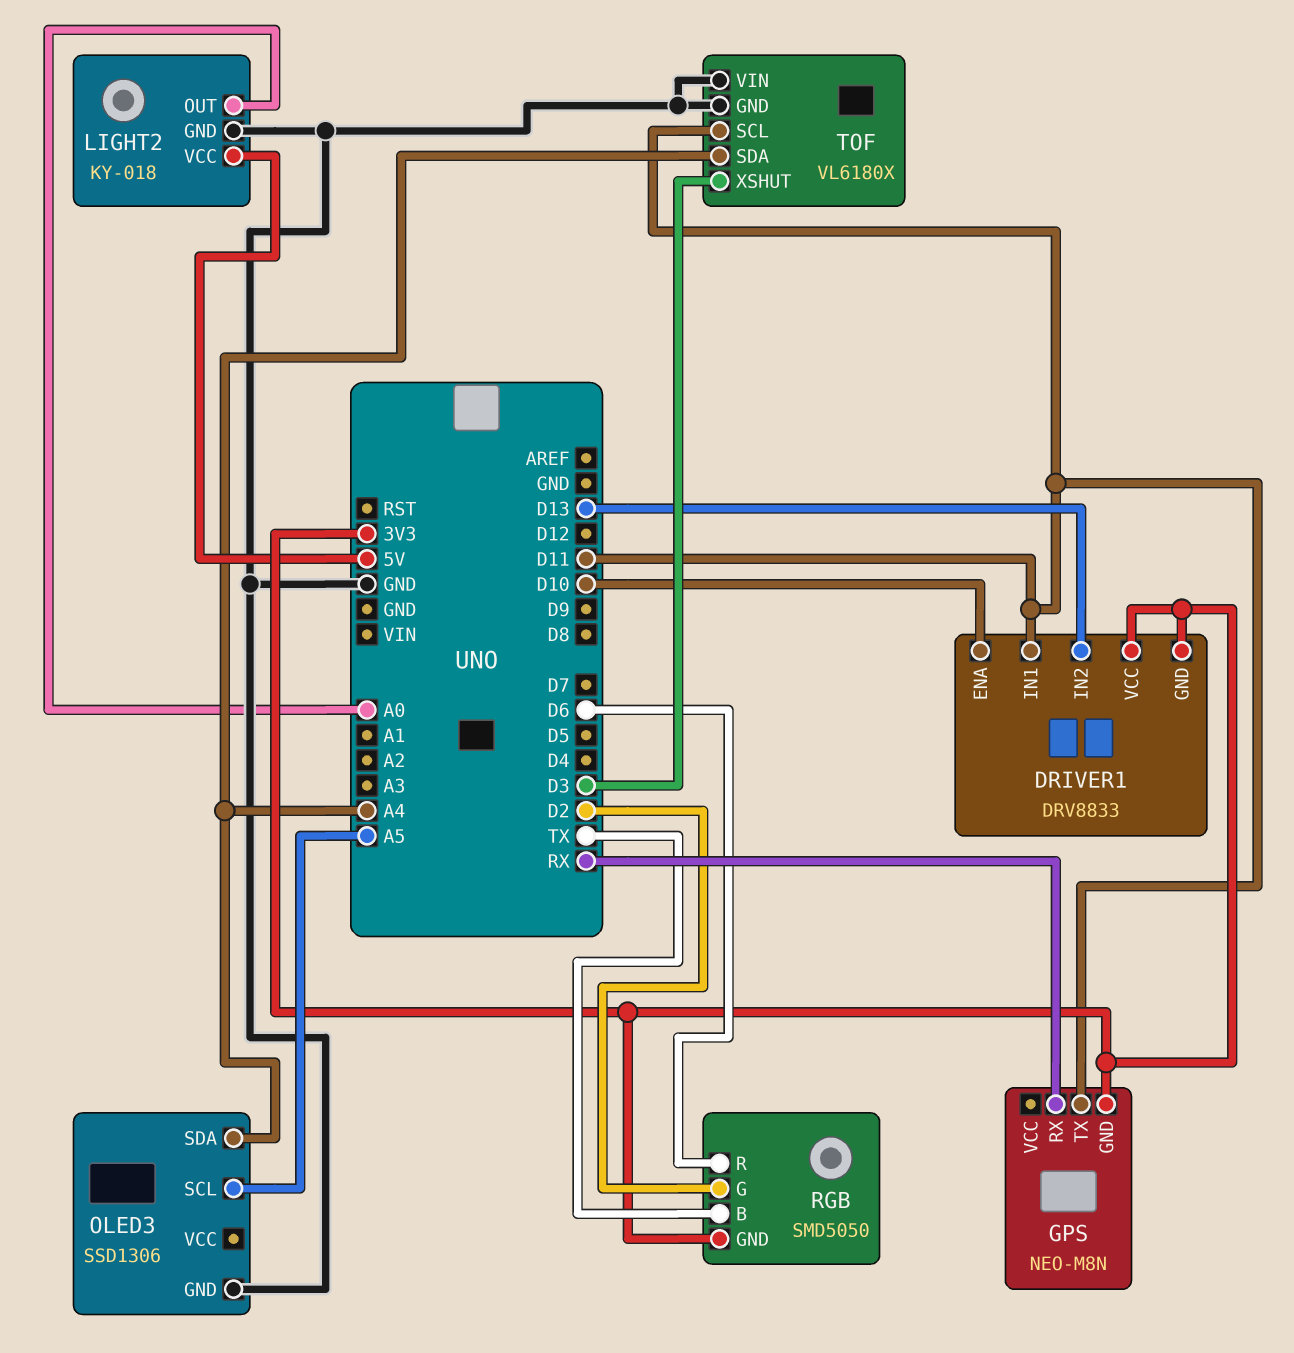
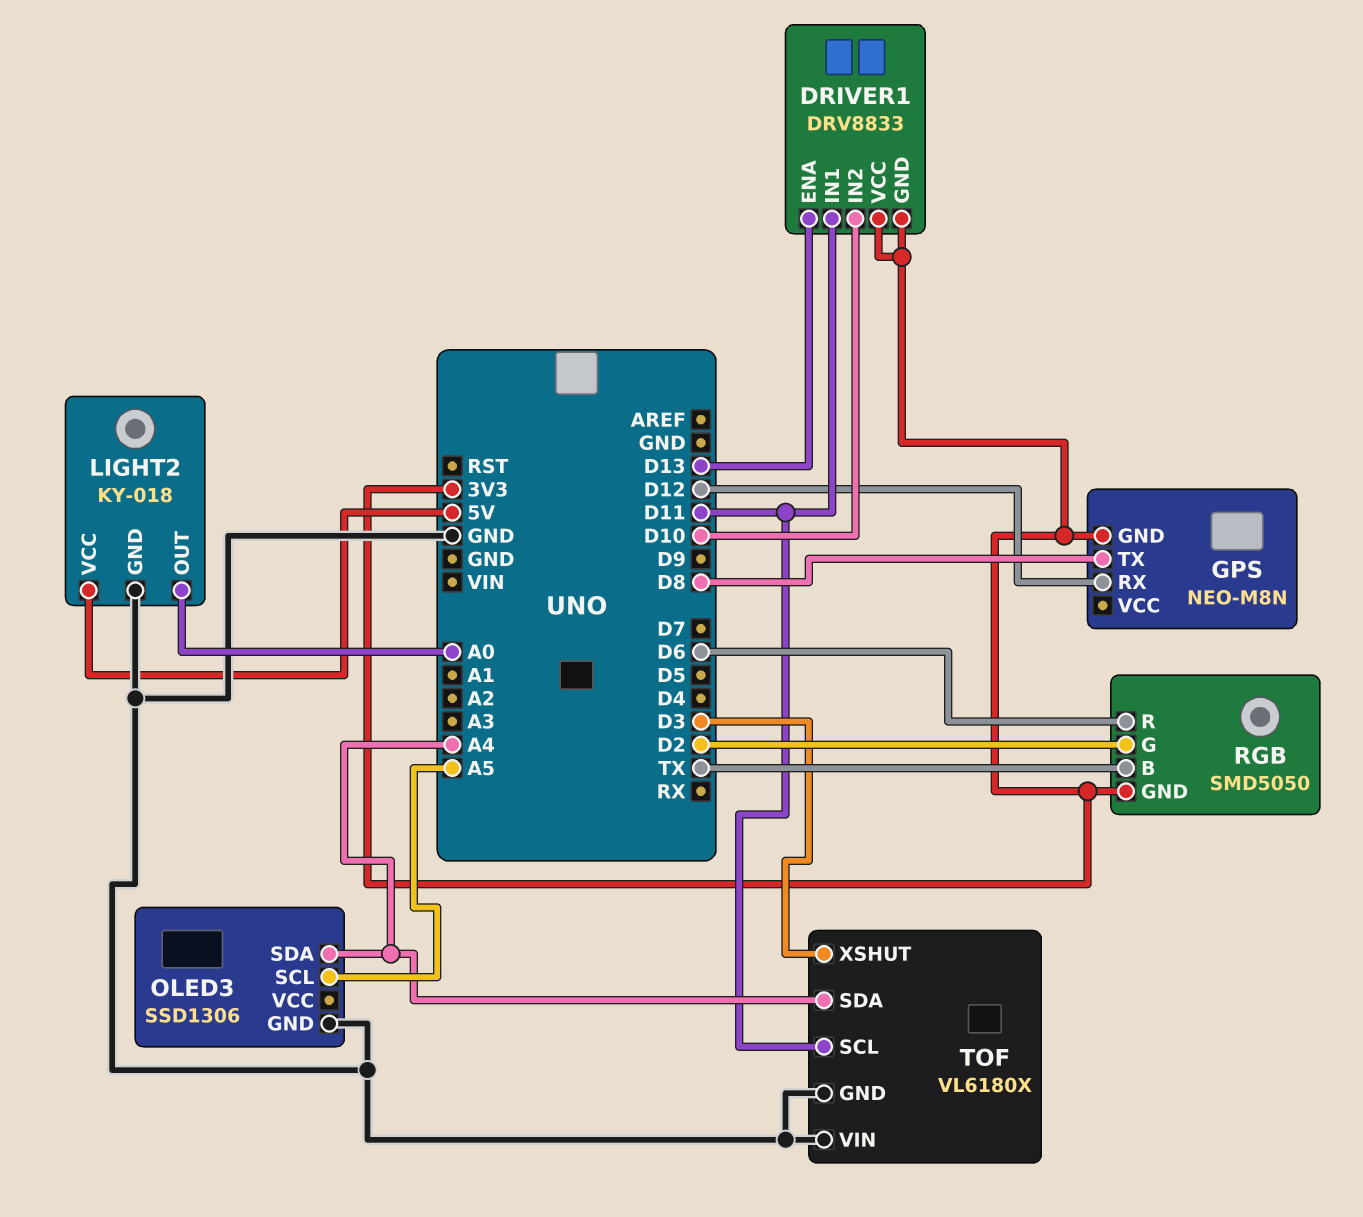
DRIVER1 pin ENA: D10 -> D13
DRIVER1 pin IN2: D13 -> D10
GPS pin RX: RX -> D12
GPS pin TX: D11 -> D8

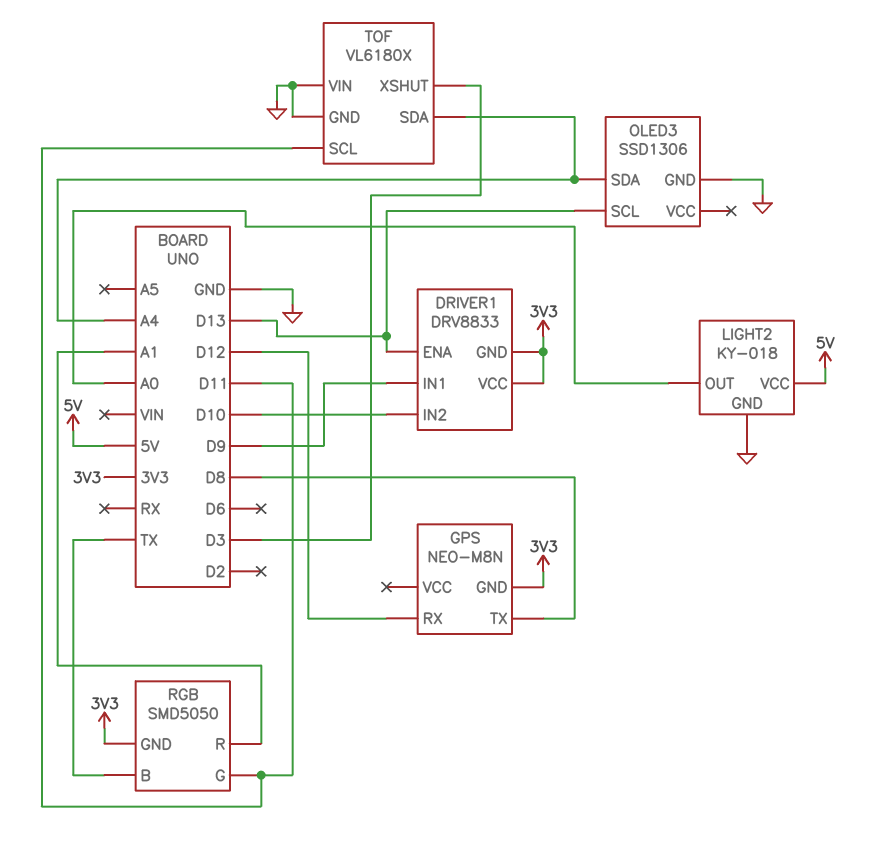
DRIVER1 pin IN1: D11 -> D9
OLED3 pin SCL: A5 -> D13
RGB pin G: D2 -> D11
RGB pin R: D6 -> A1

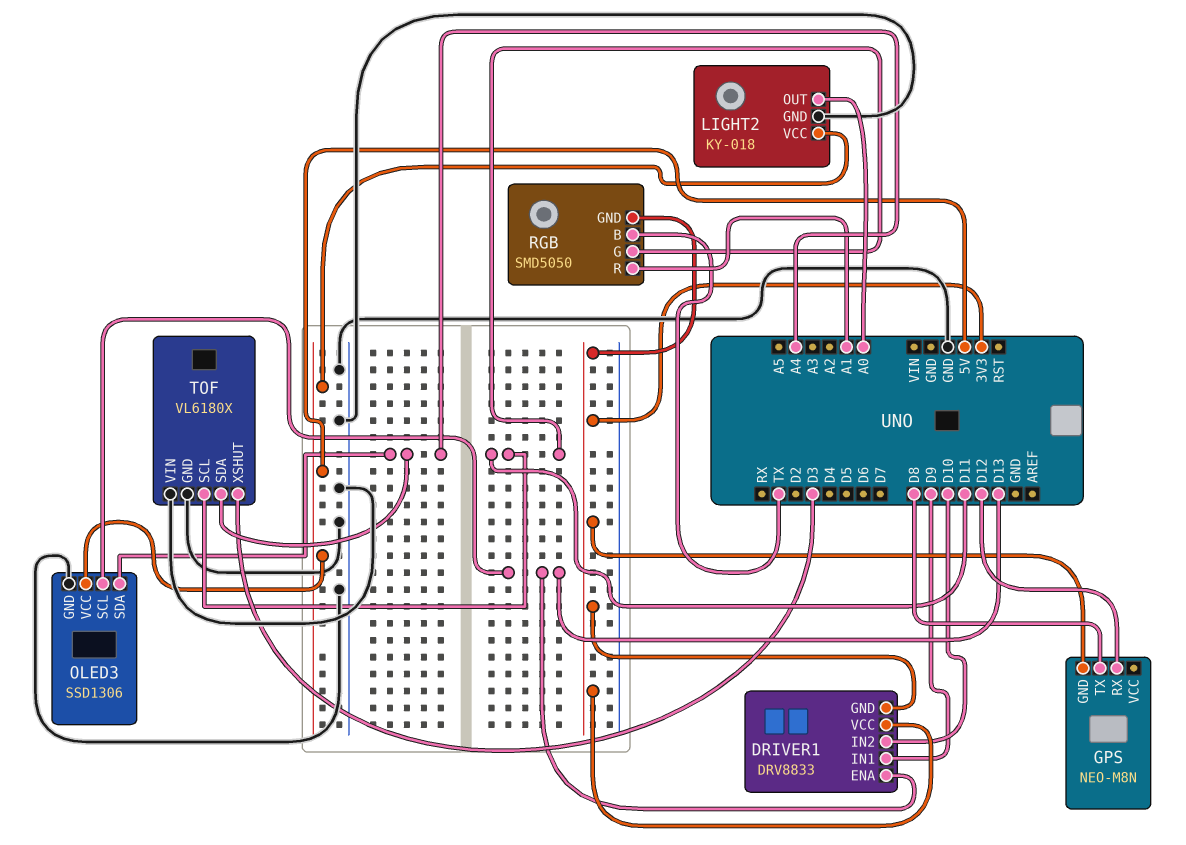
OLED3 pin VCC: none -> 5V

